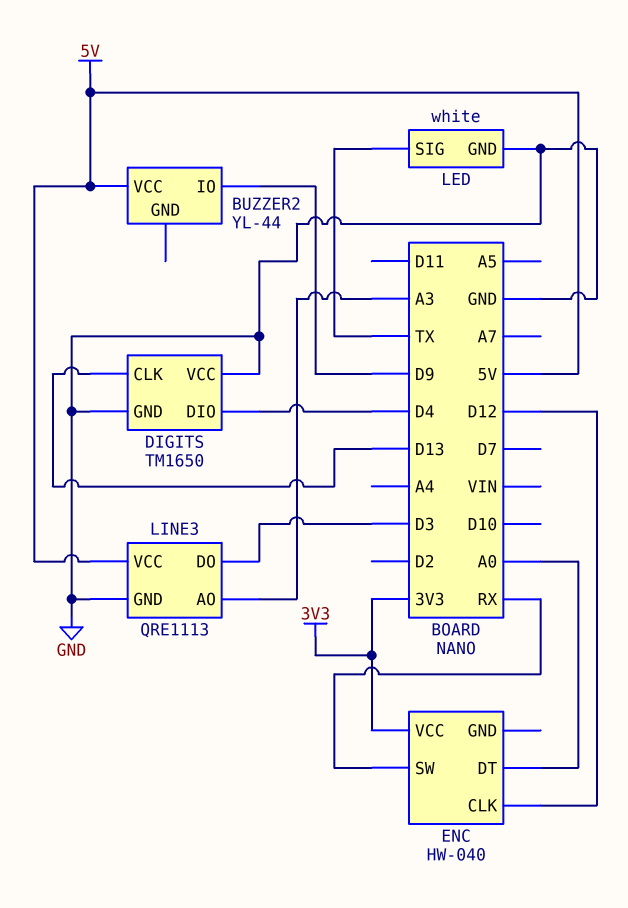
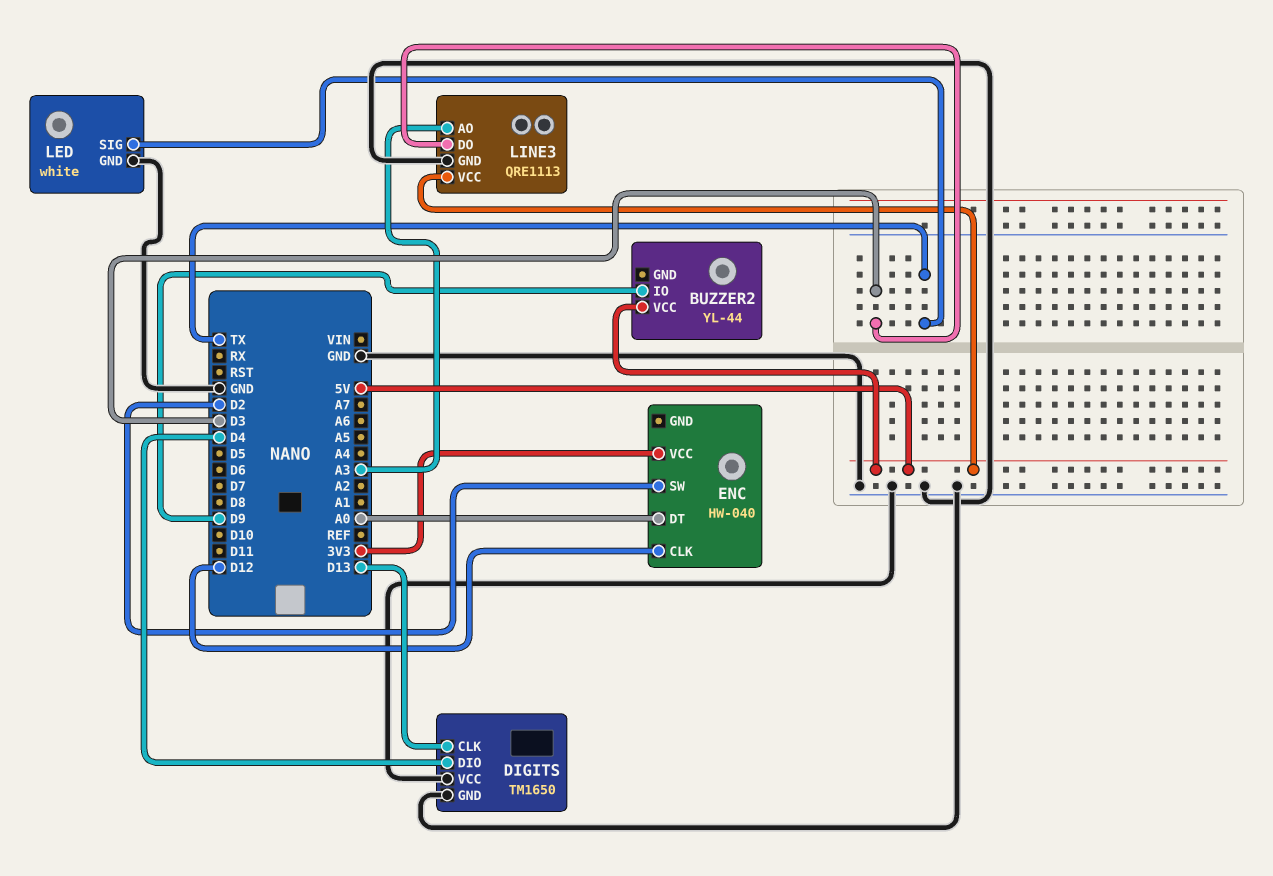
ENC pin SW: RX -> D2

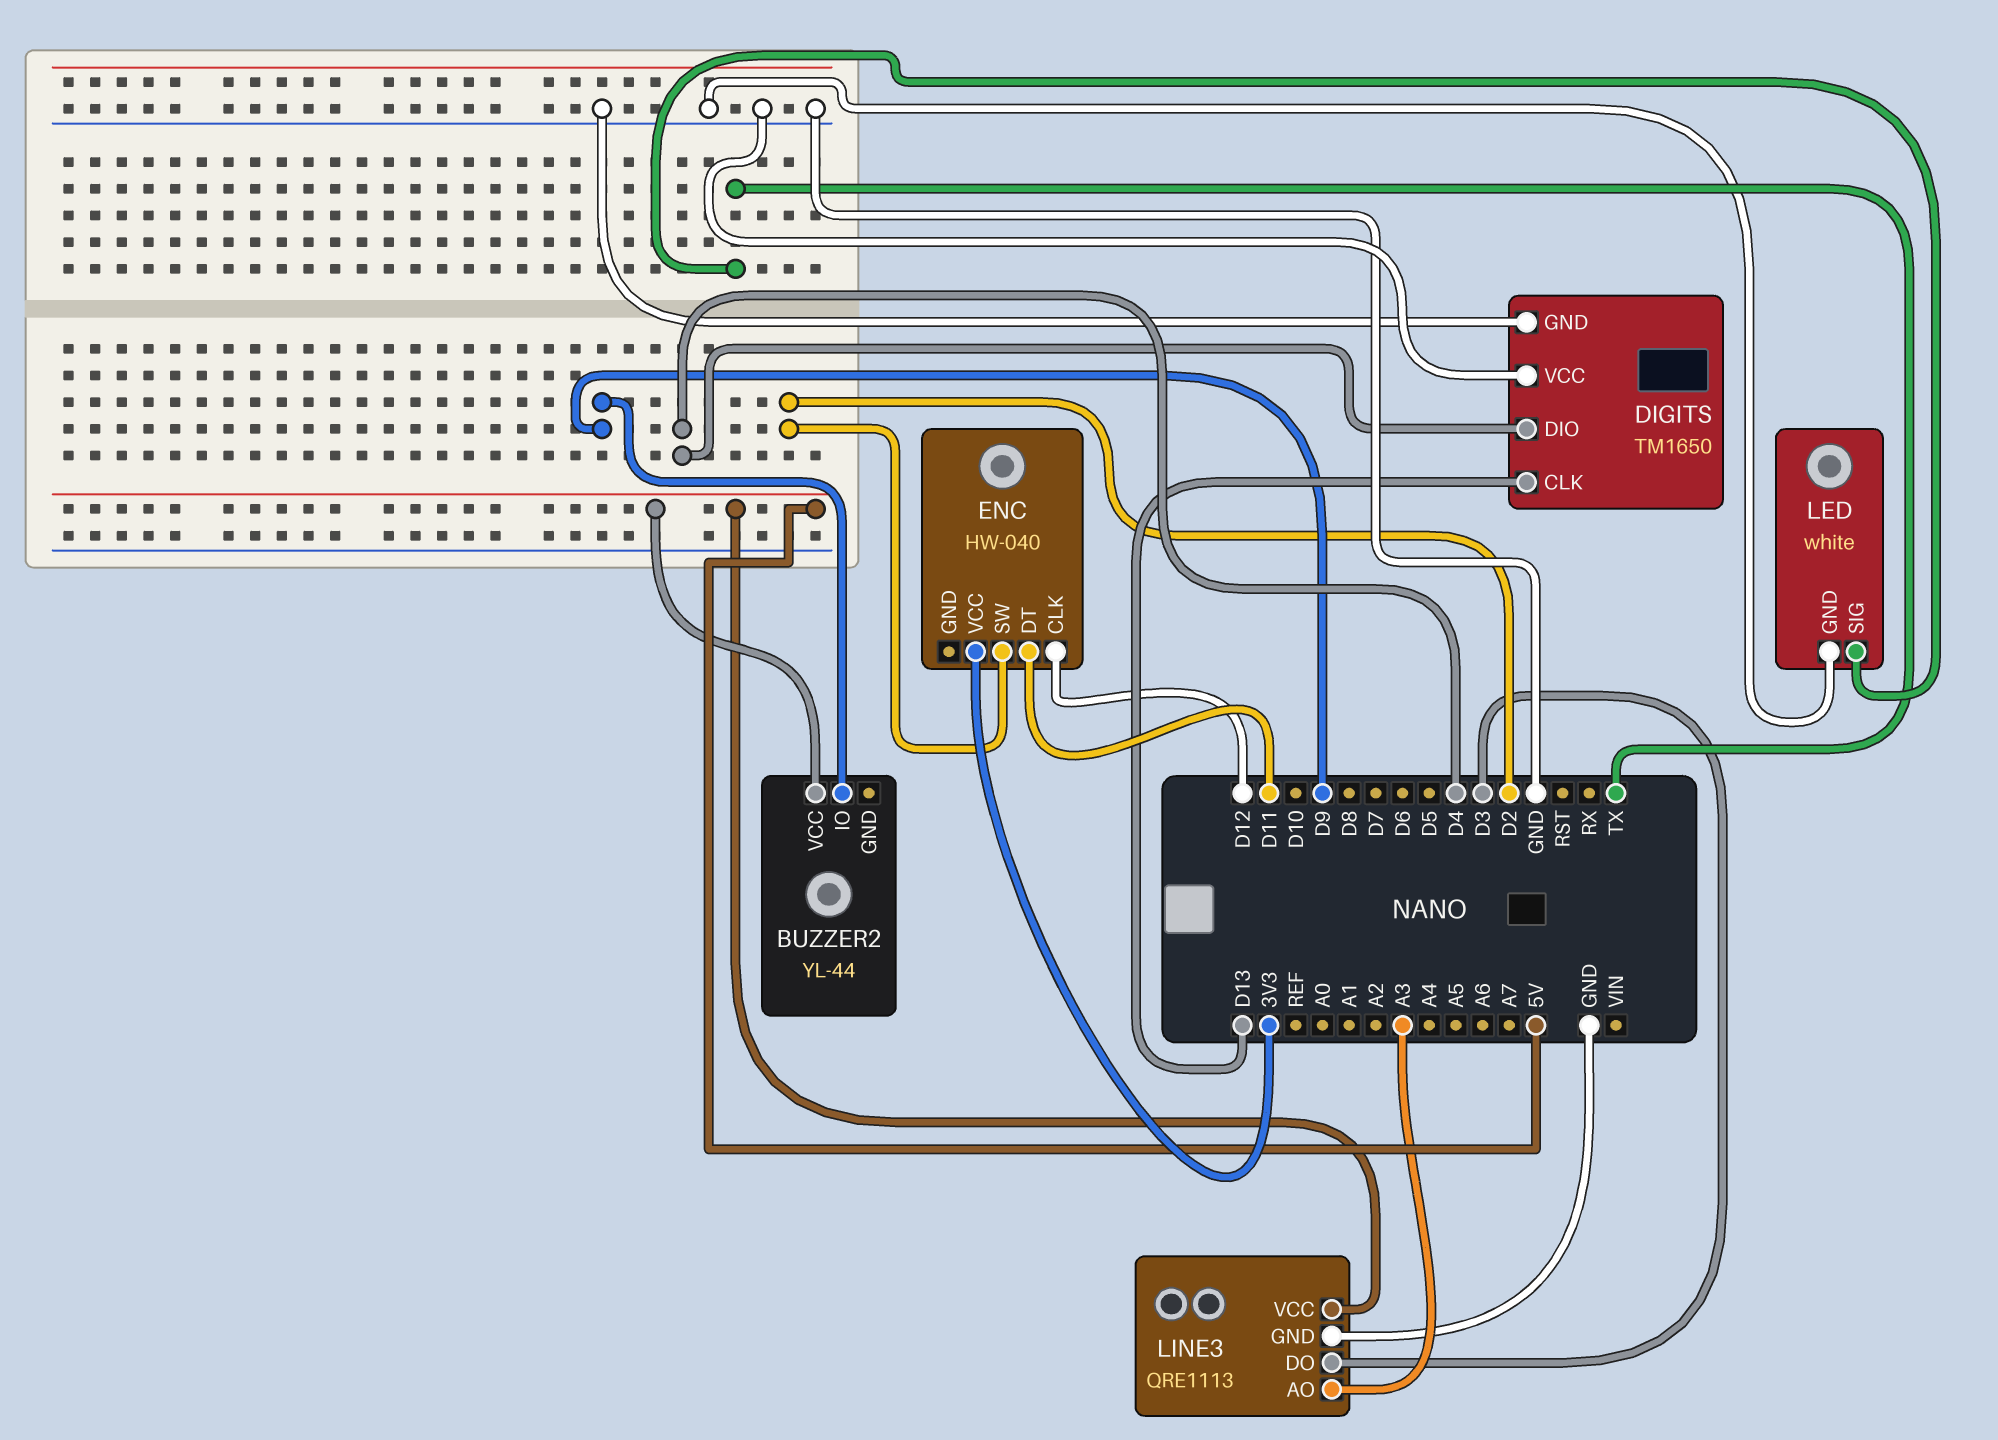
ENC pin DT: A0 -> D11

